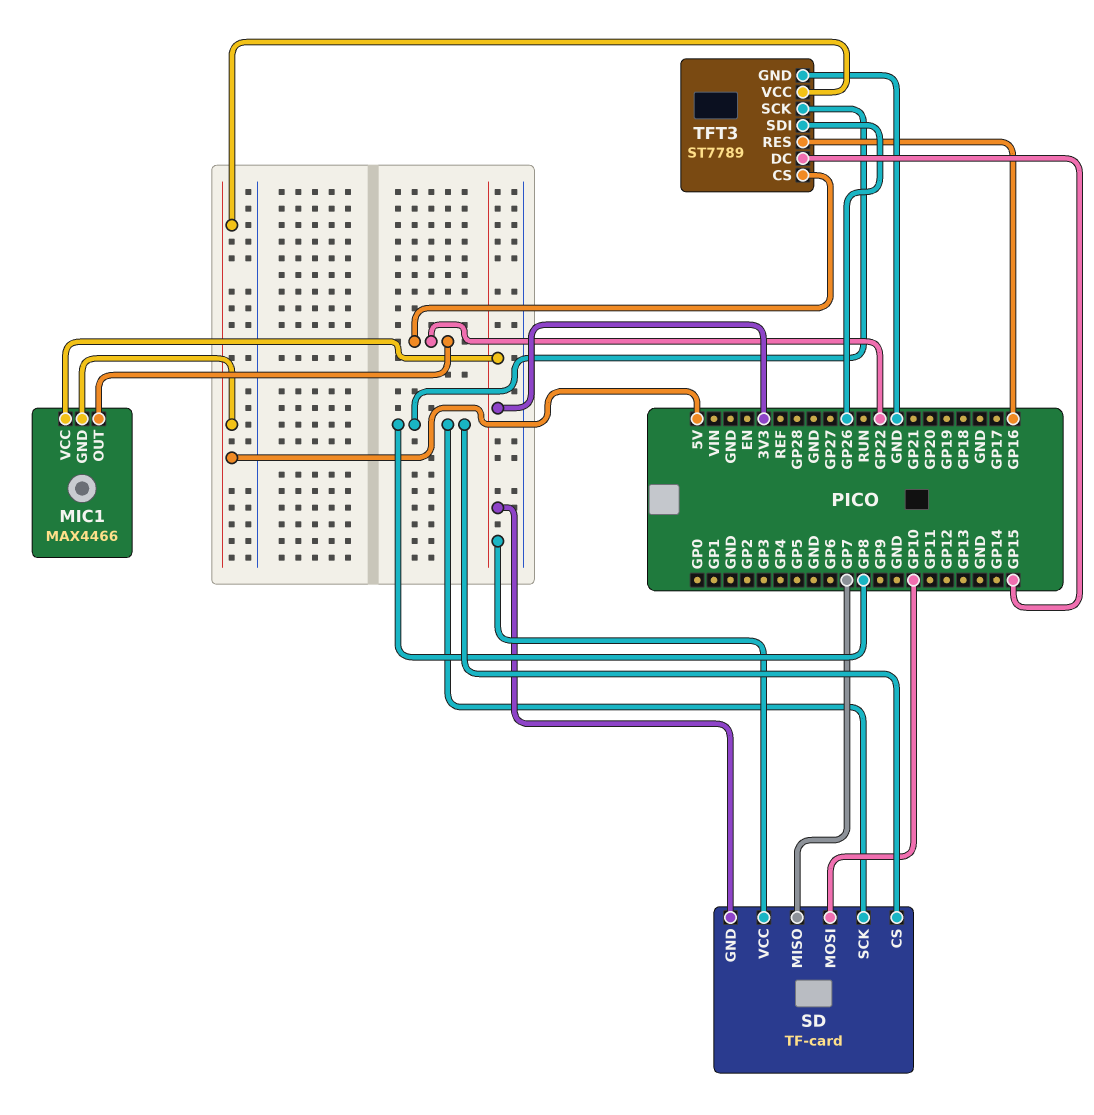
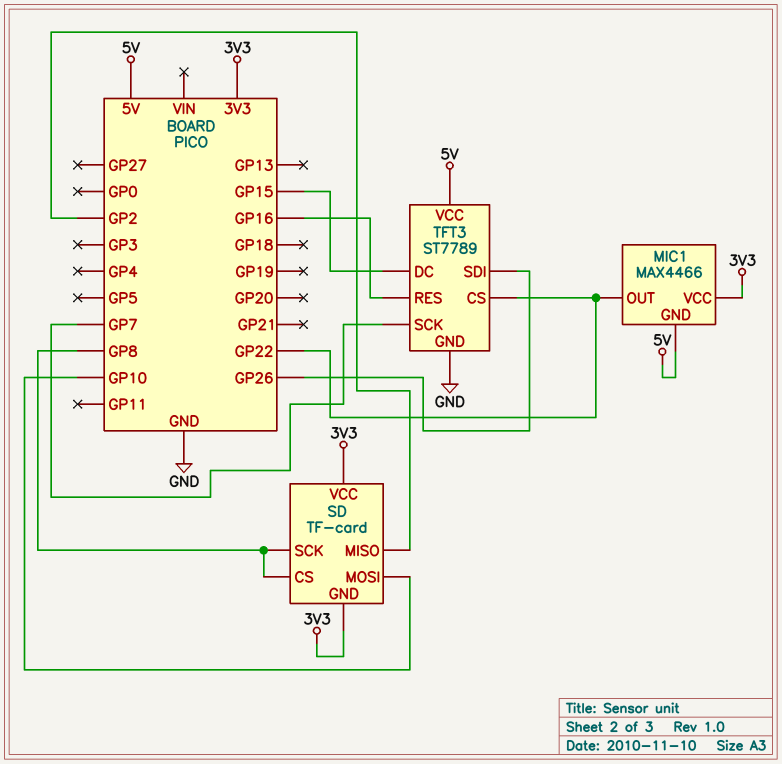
SD pin MISO: GP7 -> GP2
TFT3 pin SCK: GP8 -> GP7

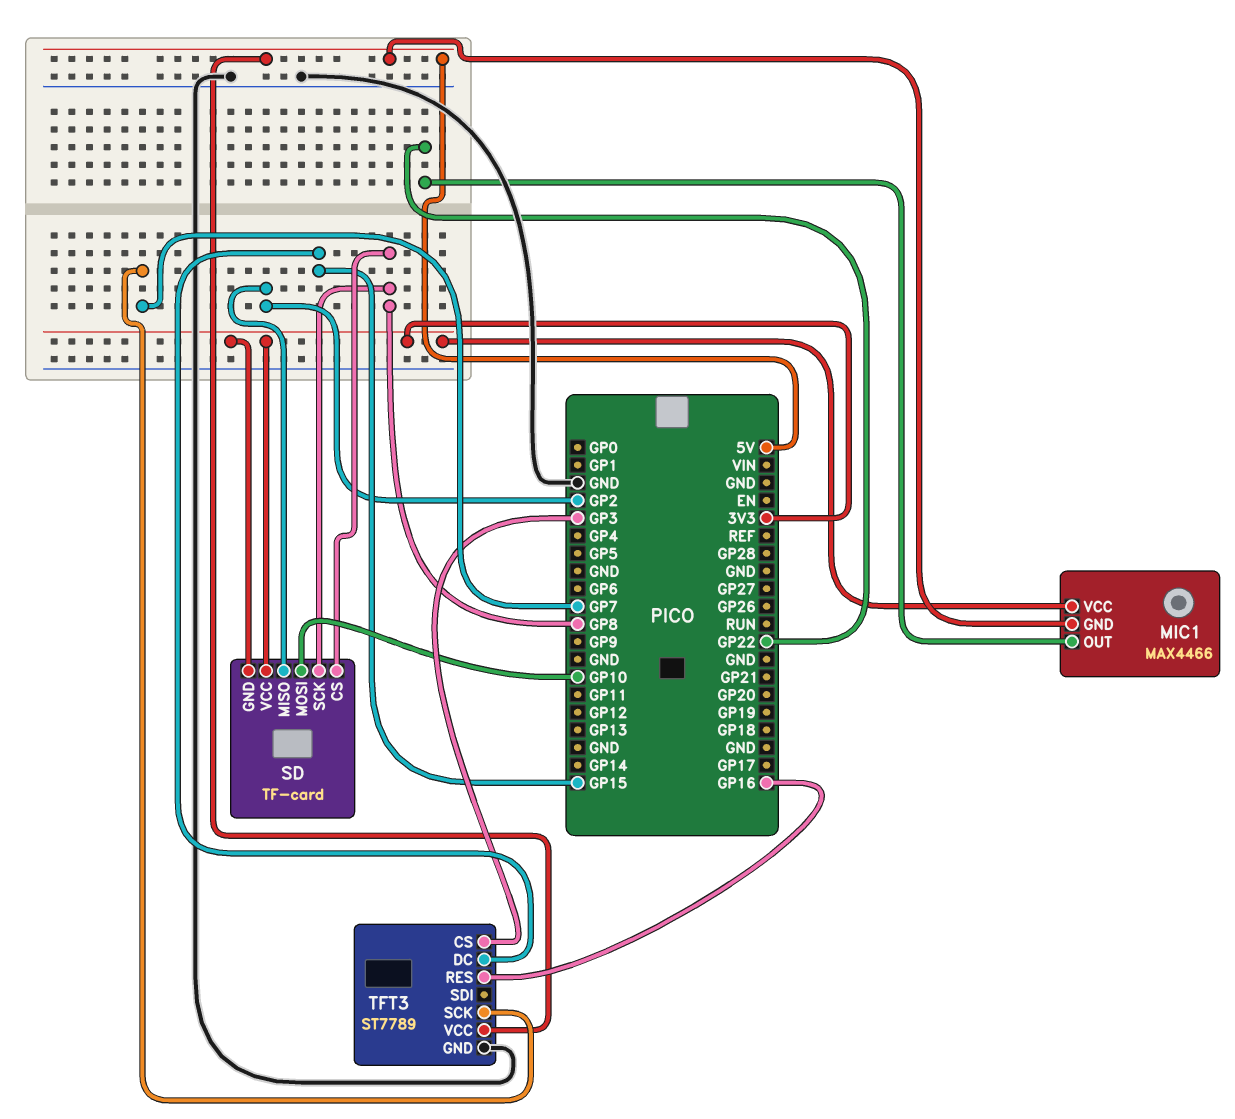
TFT3 pin CS: GP22 -> GP3
TFT3 pin SDI: GP26 -> none

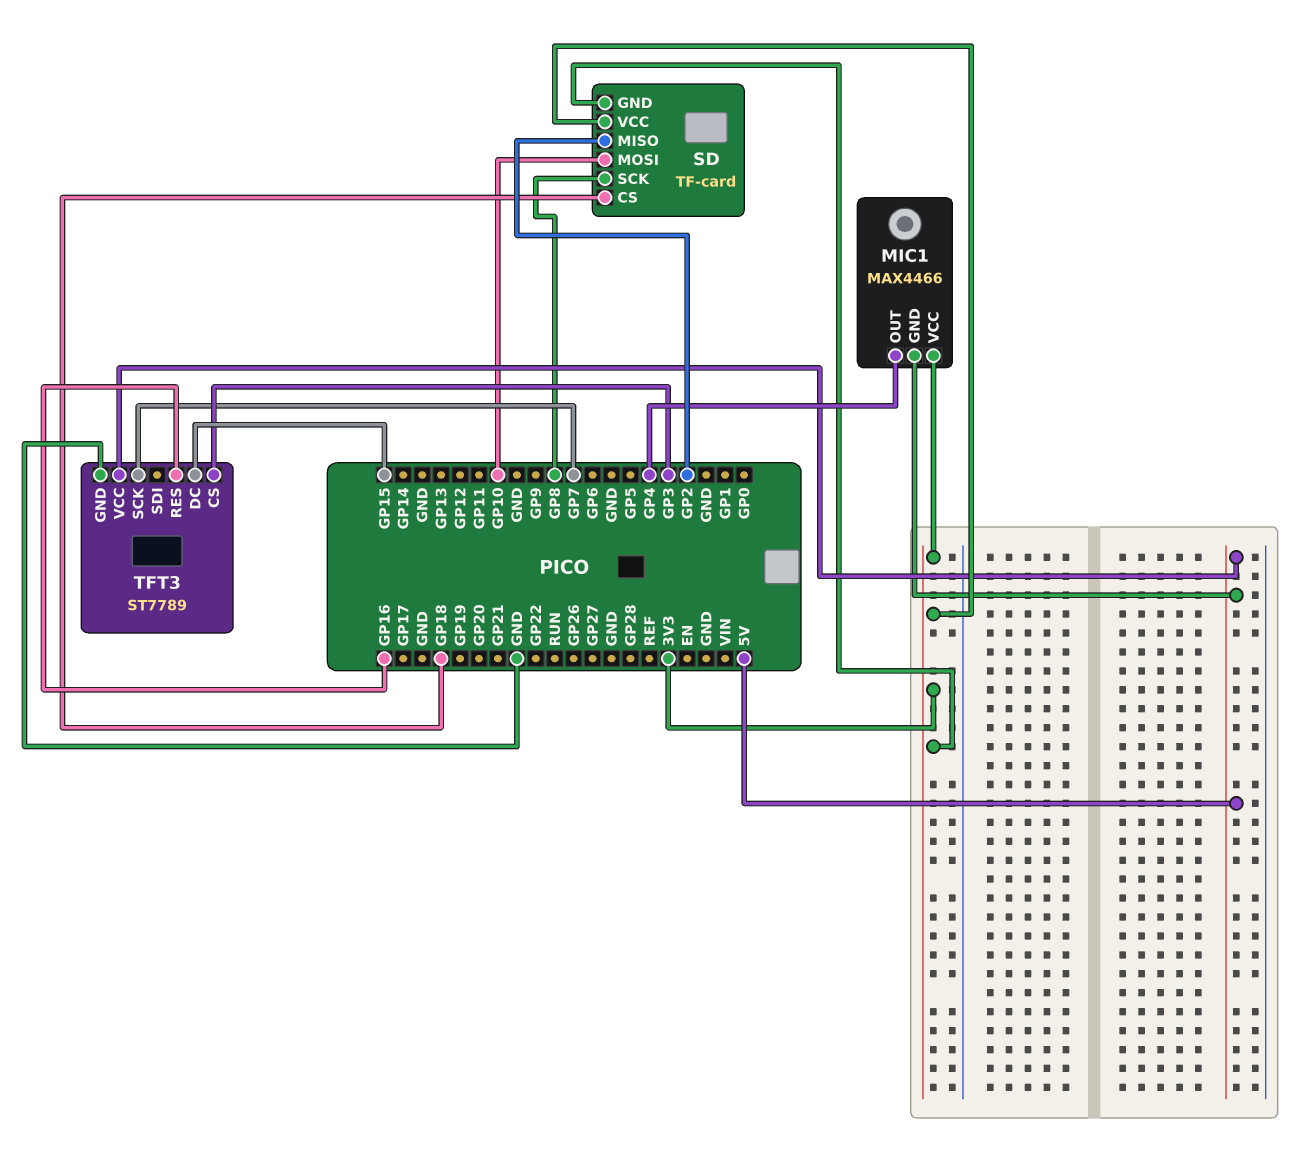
MIC1 pin OUT: GP22 -> GP4
SD pin CS: GP8 -> GP18

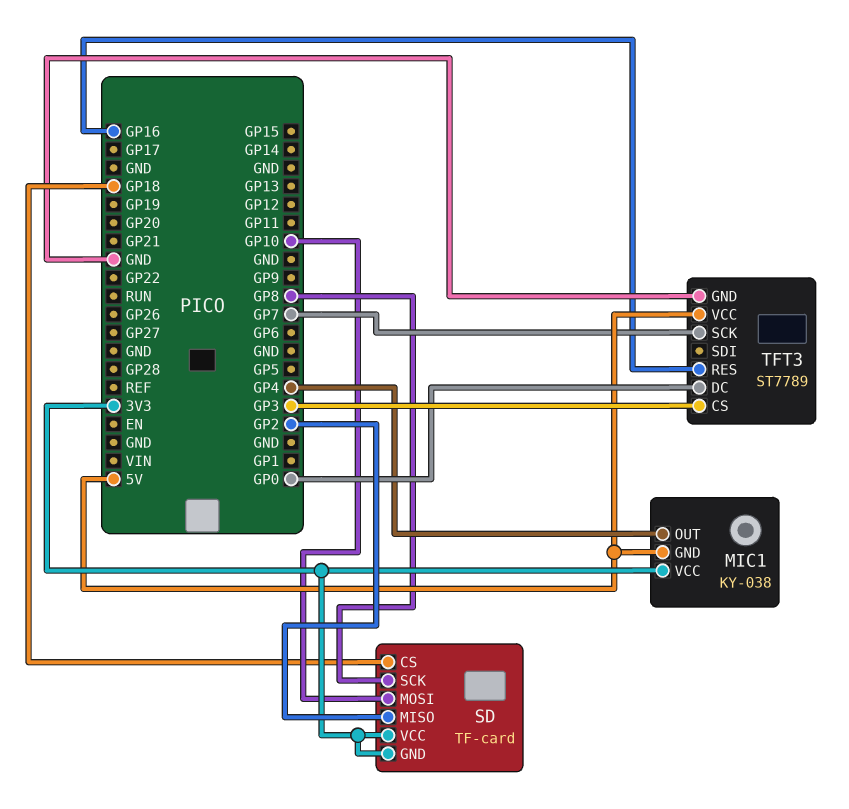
MIC1: MAX4466 -> KY-038
TFT3 pin DC: GP15 -> GP0

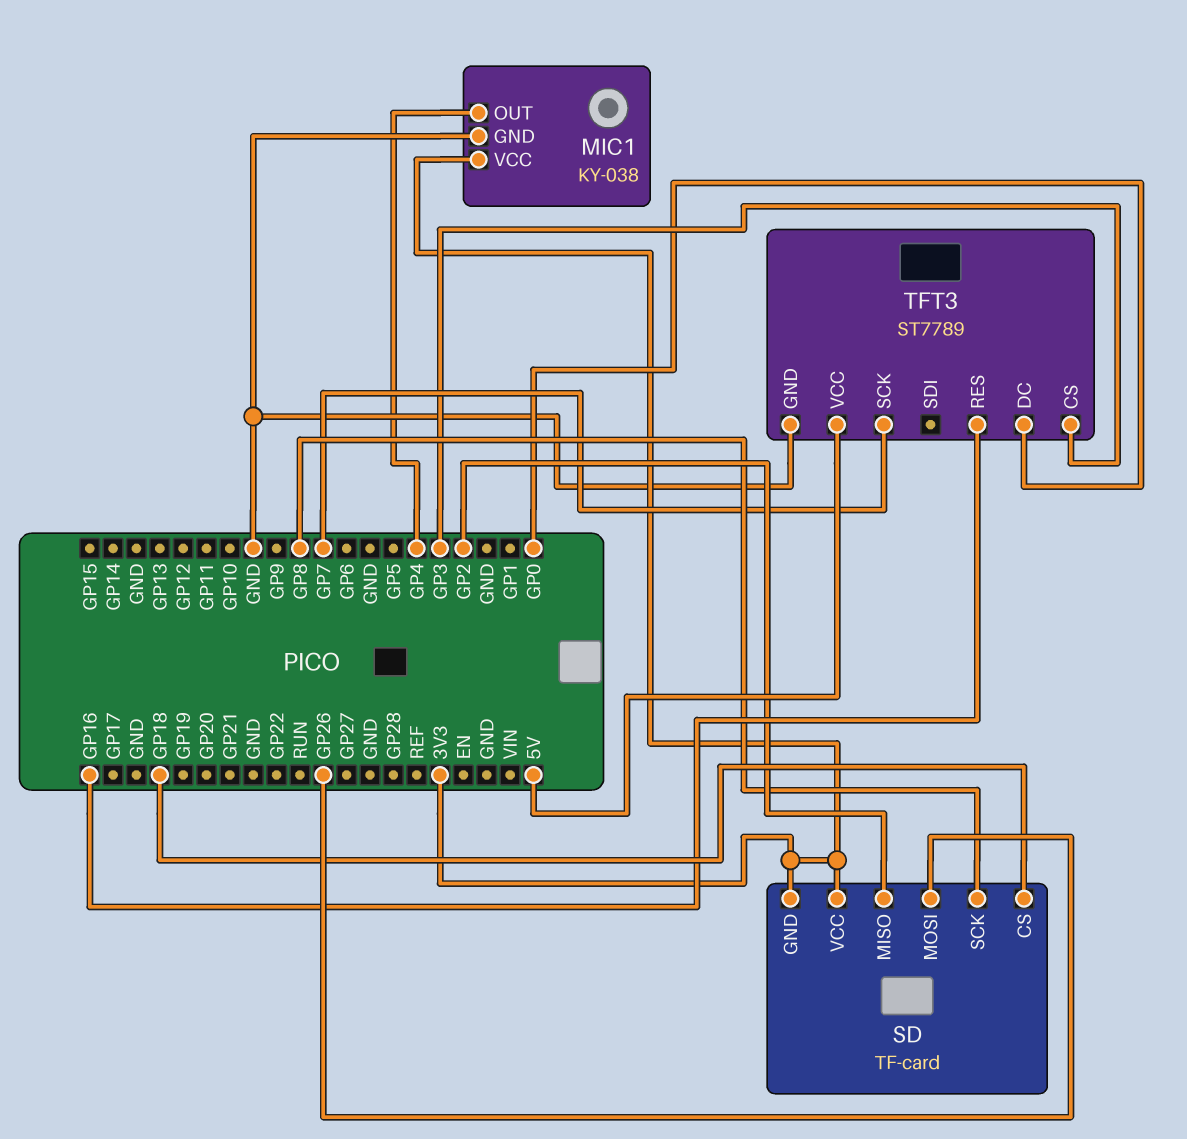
MIC1 pin GND: 5V -> GND
SD pin MOSI: GP10 -> GP26

